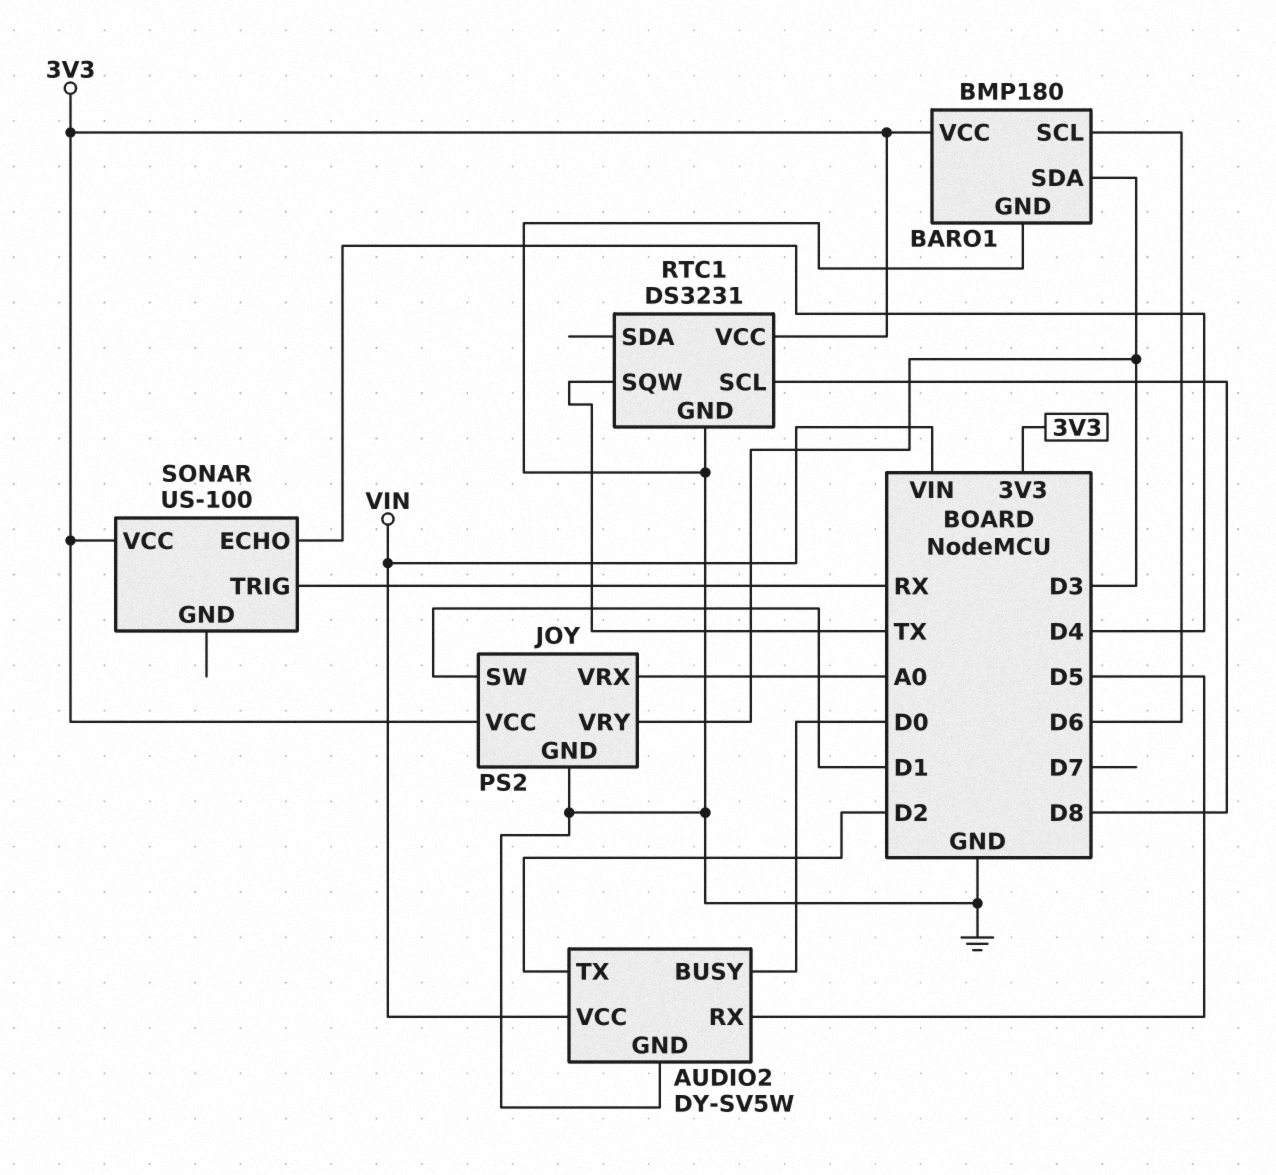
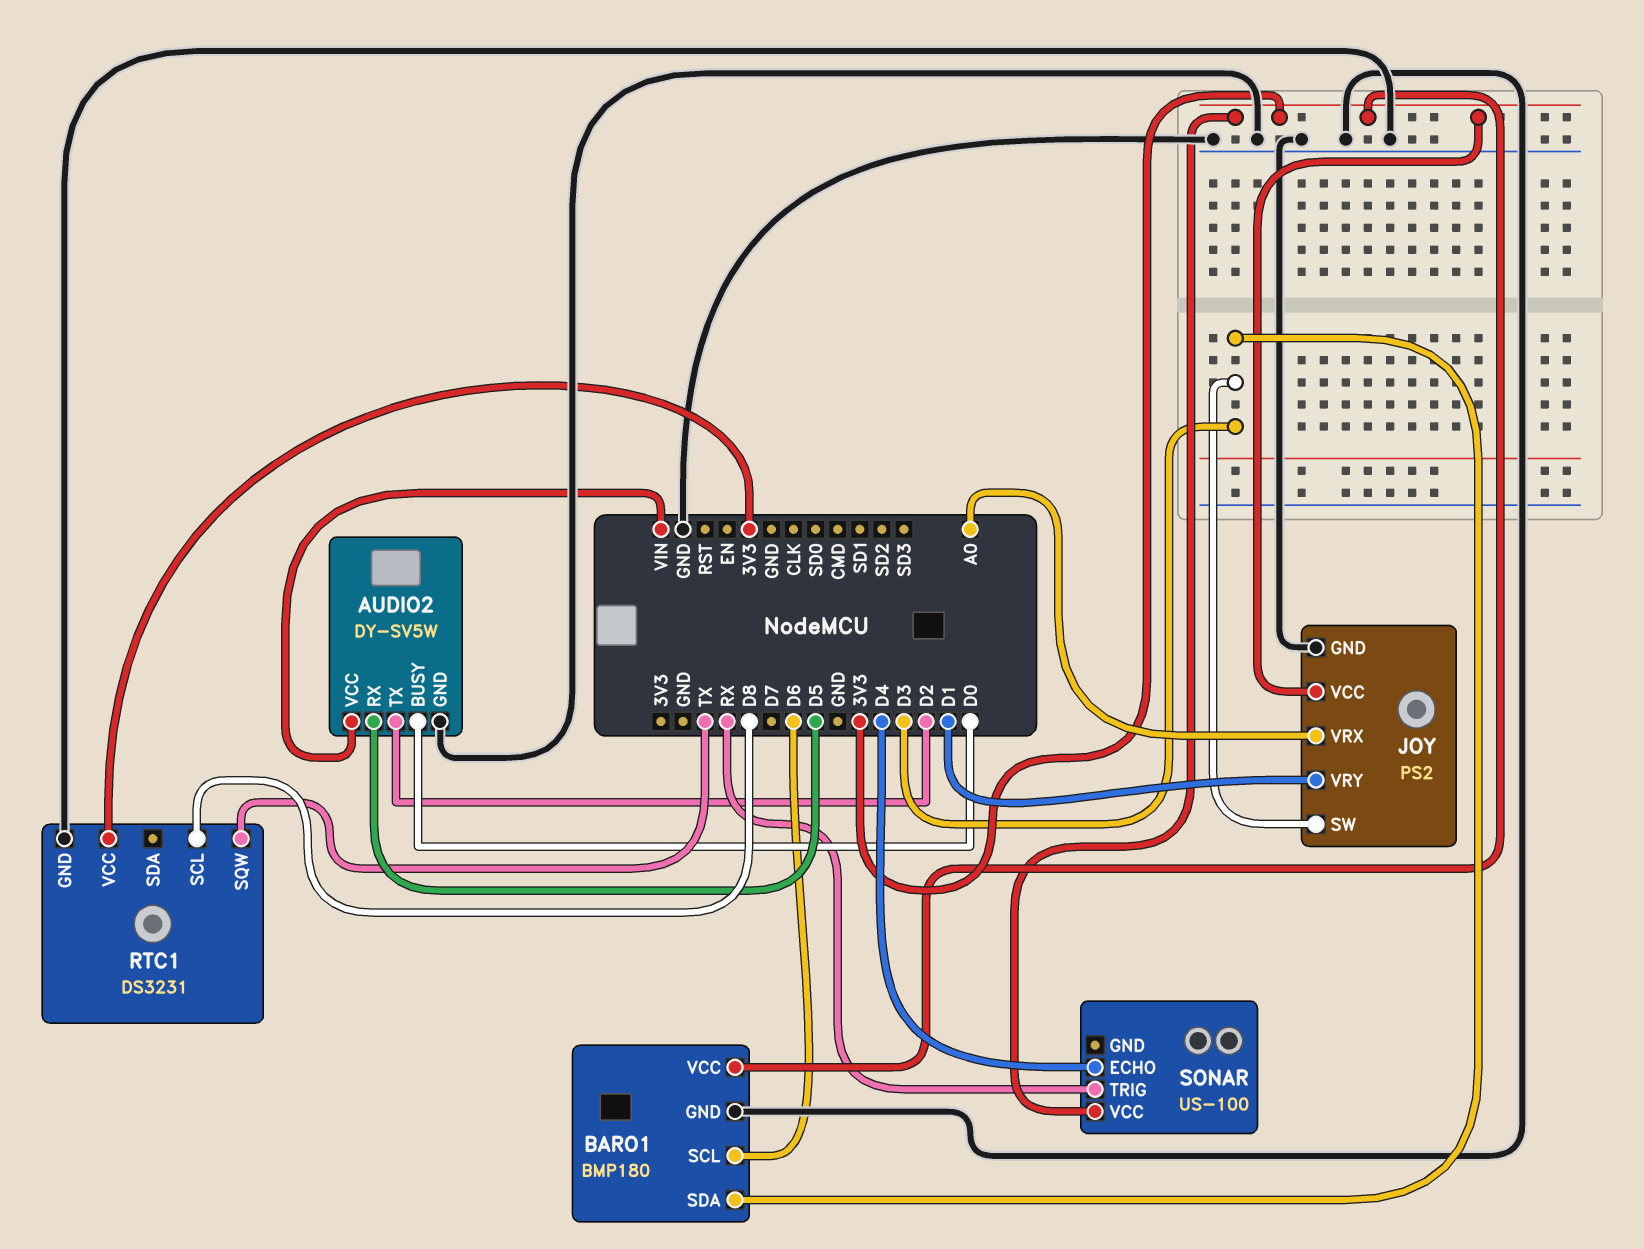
JOY pin SW: D1 -> D3
JOY pin VRY: D3 -> D1

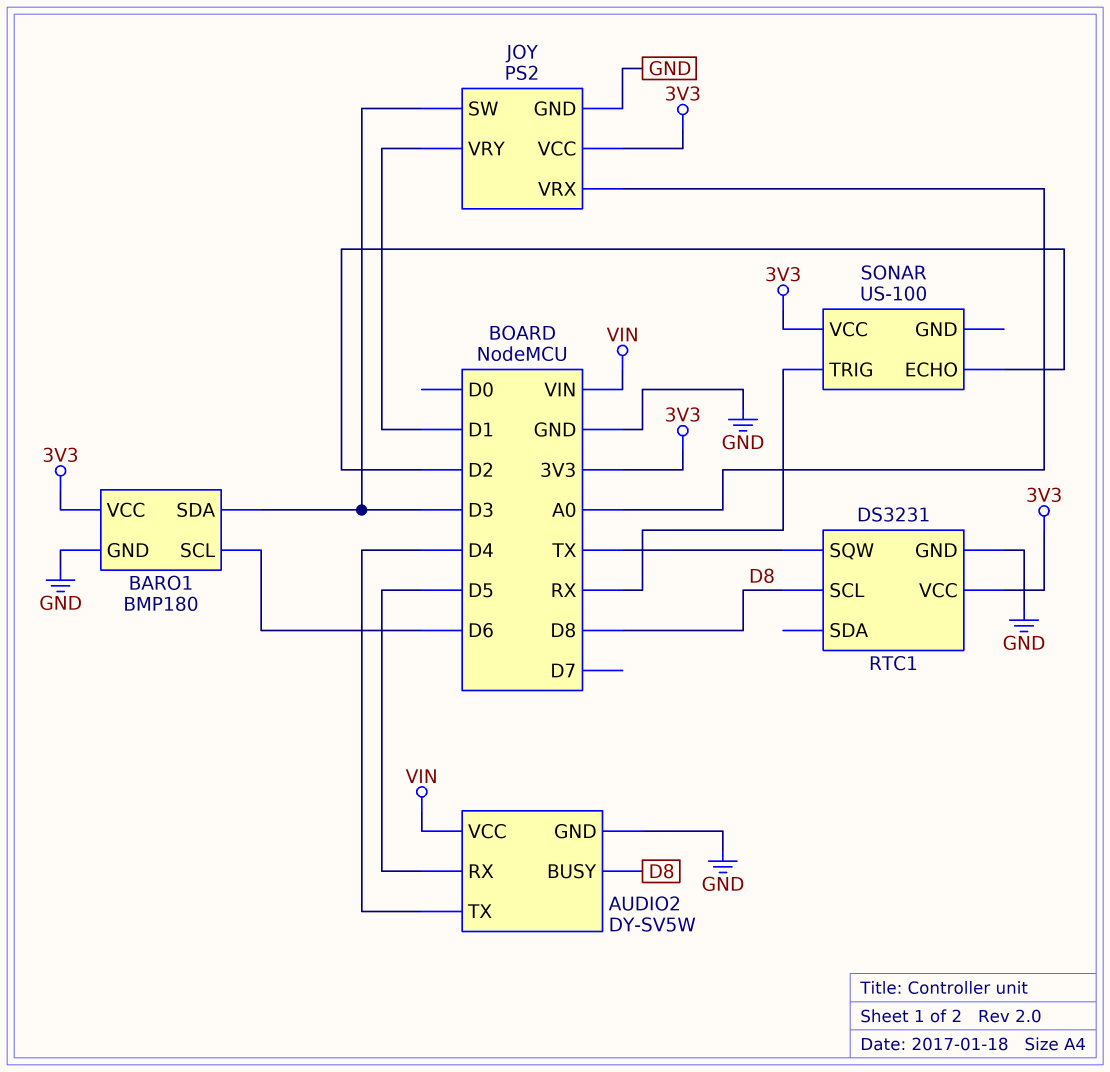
AUDIO2 pin BUSY: D0 -> D8
AUDIO2 pin TX: D2 -> D4
SONAR pin ECHO: D4 -> D2

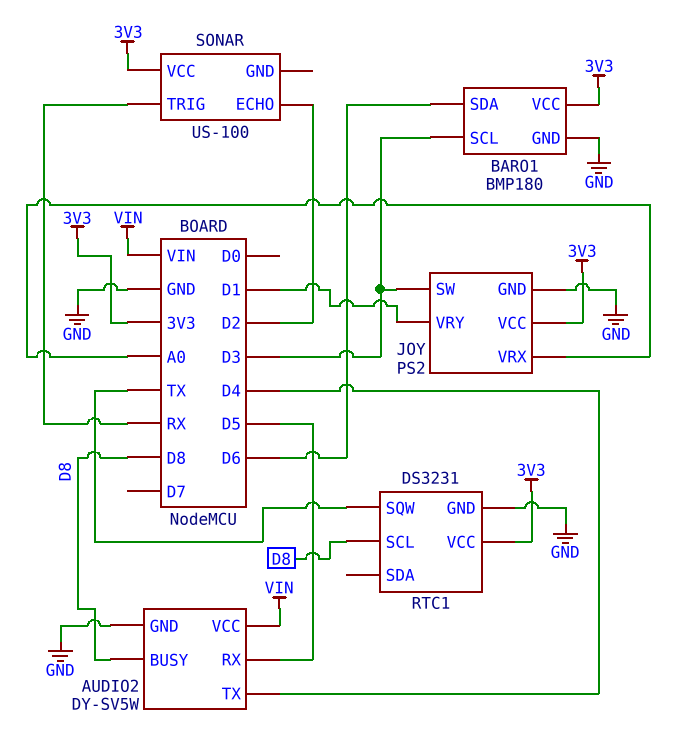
BARO1 pin SCL: D6 -> D3
BARO1 pin SDA: D3 -> D6

